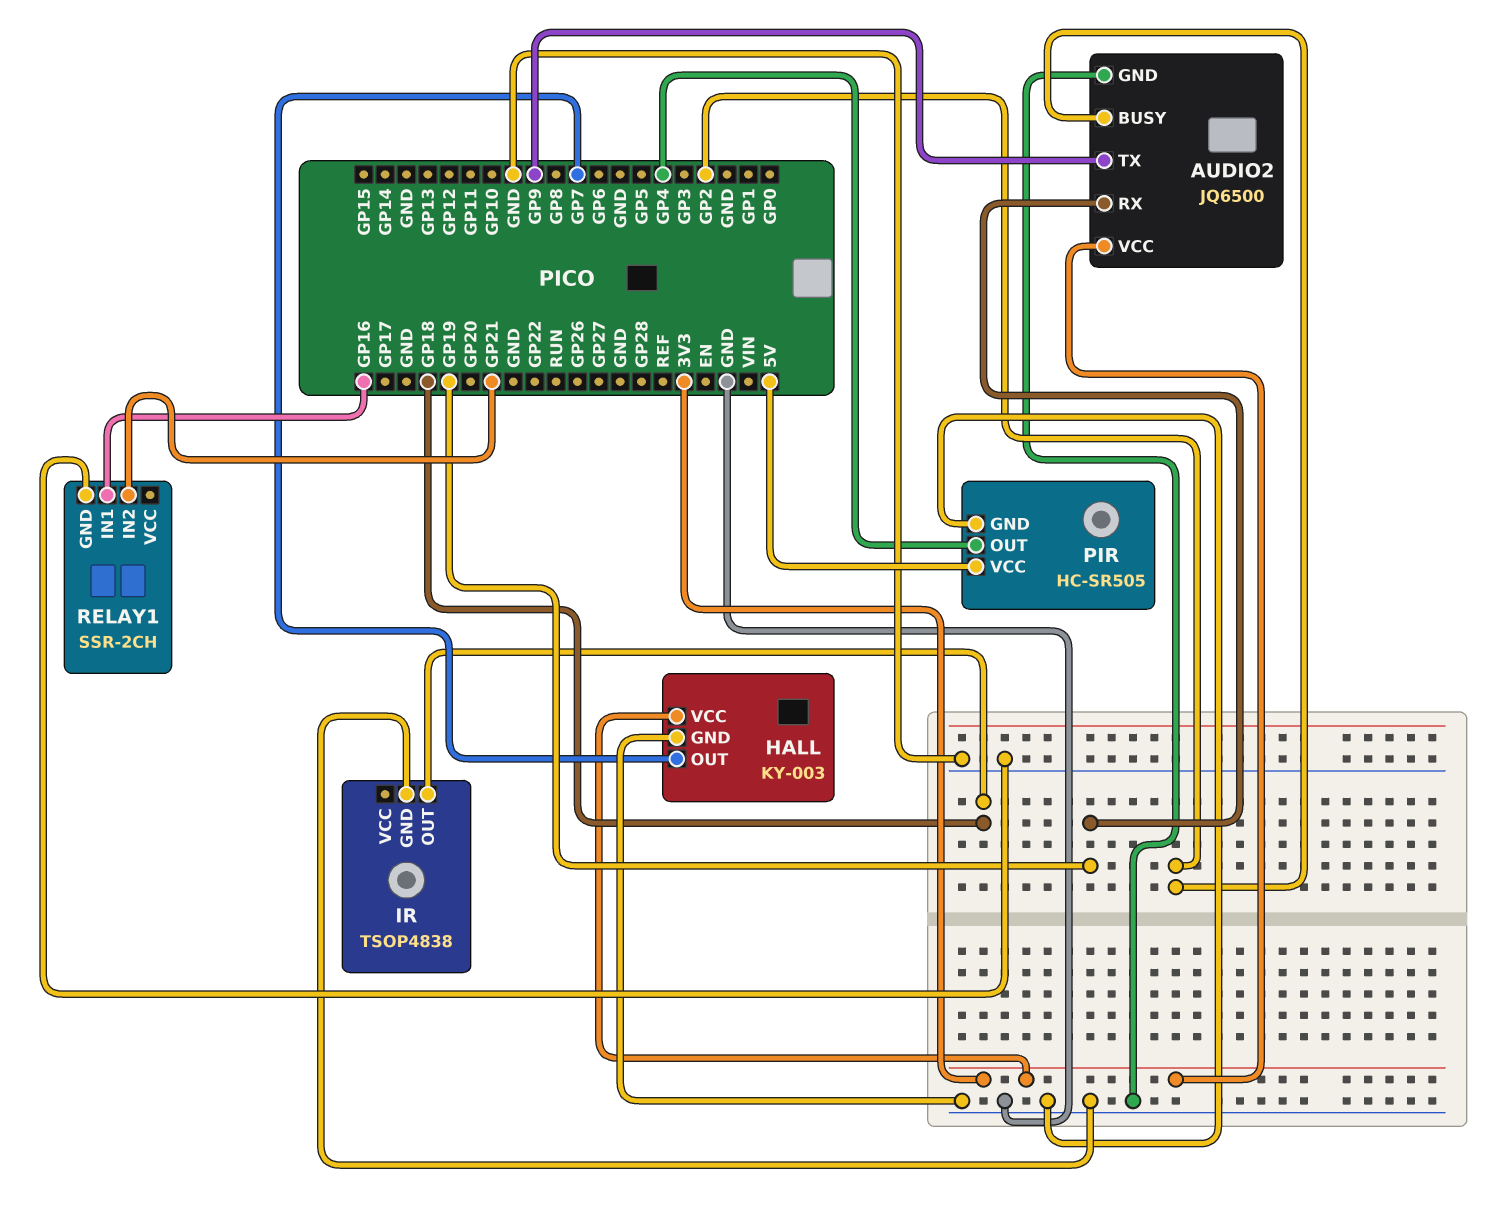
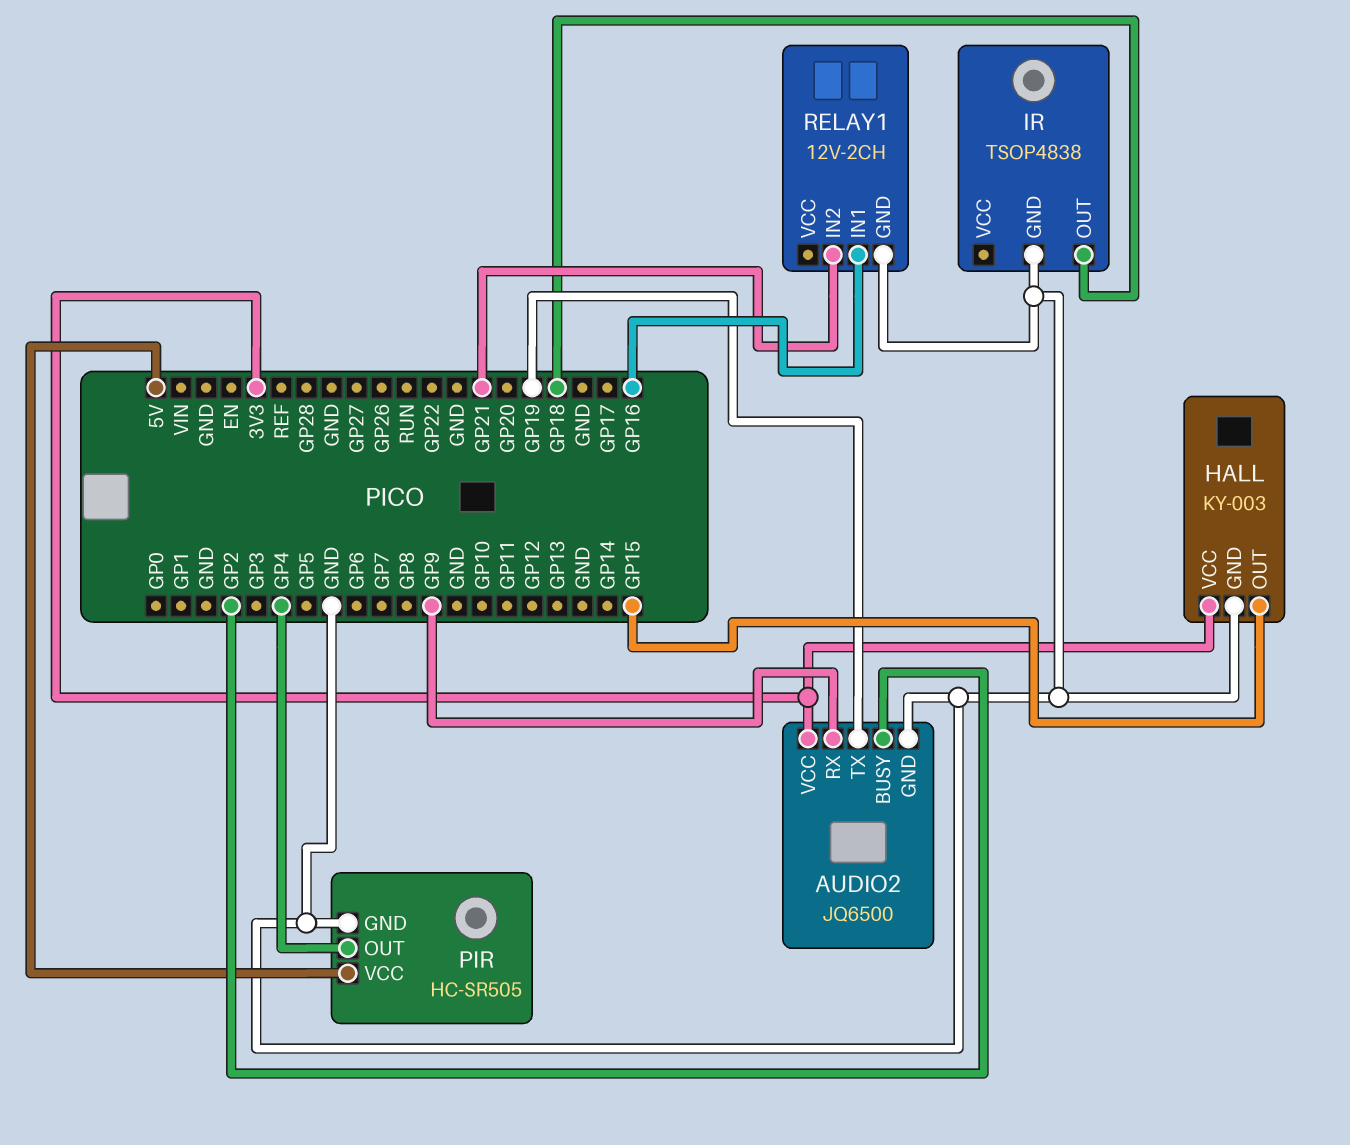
AUDIO2 pin RX: GP19 -> GP9
AUDIO2 pin TX: GP9 -> GP19
HALL pin OUT: GP7 -> GP15
RELAY1: SSR-2CH -> 12V-2CH

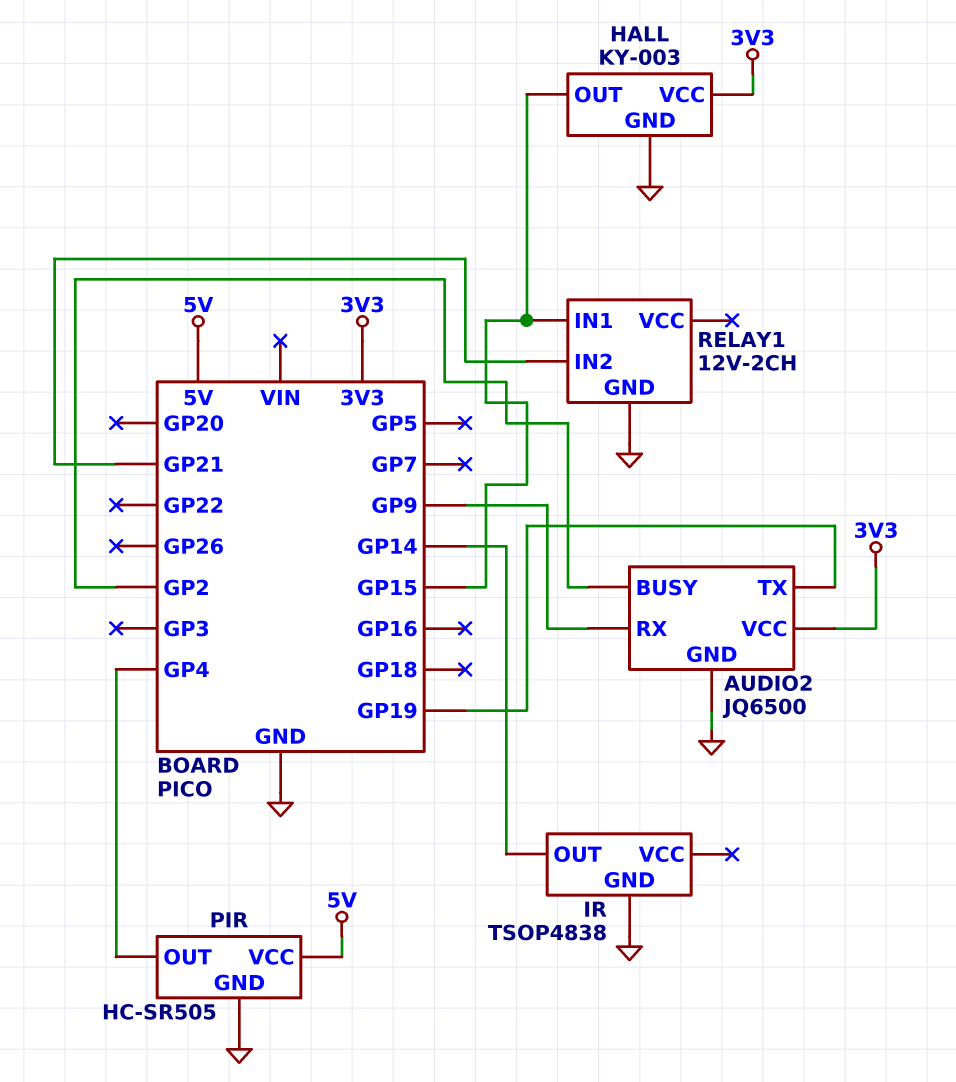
IR pin OUT: GP18 -> GP14
RELAY1 pin IN1: GP16 -> GP15

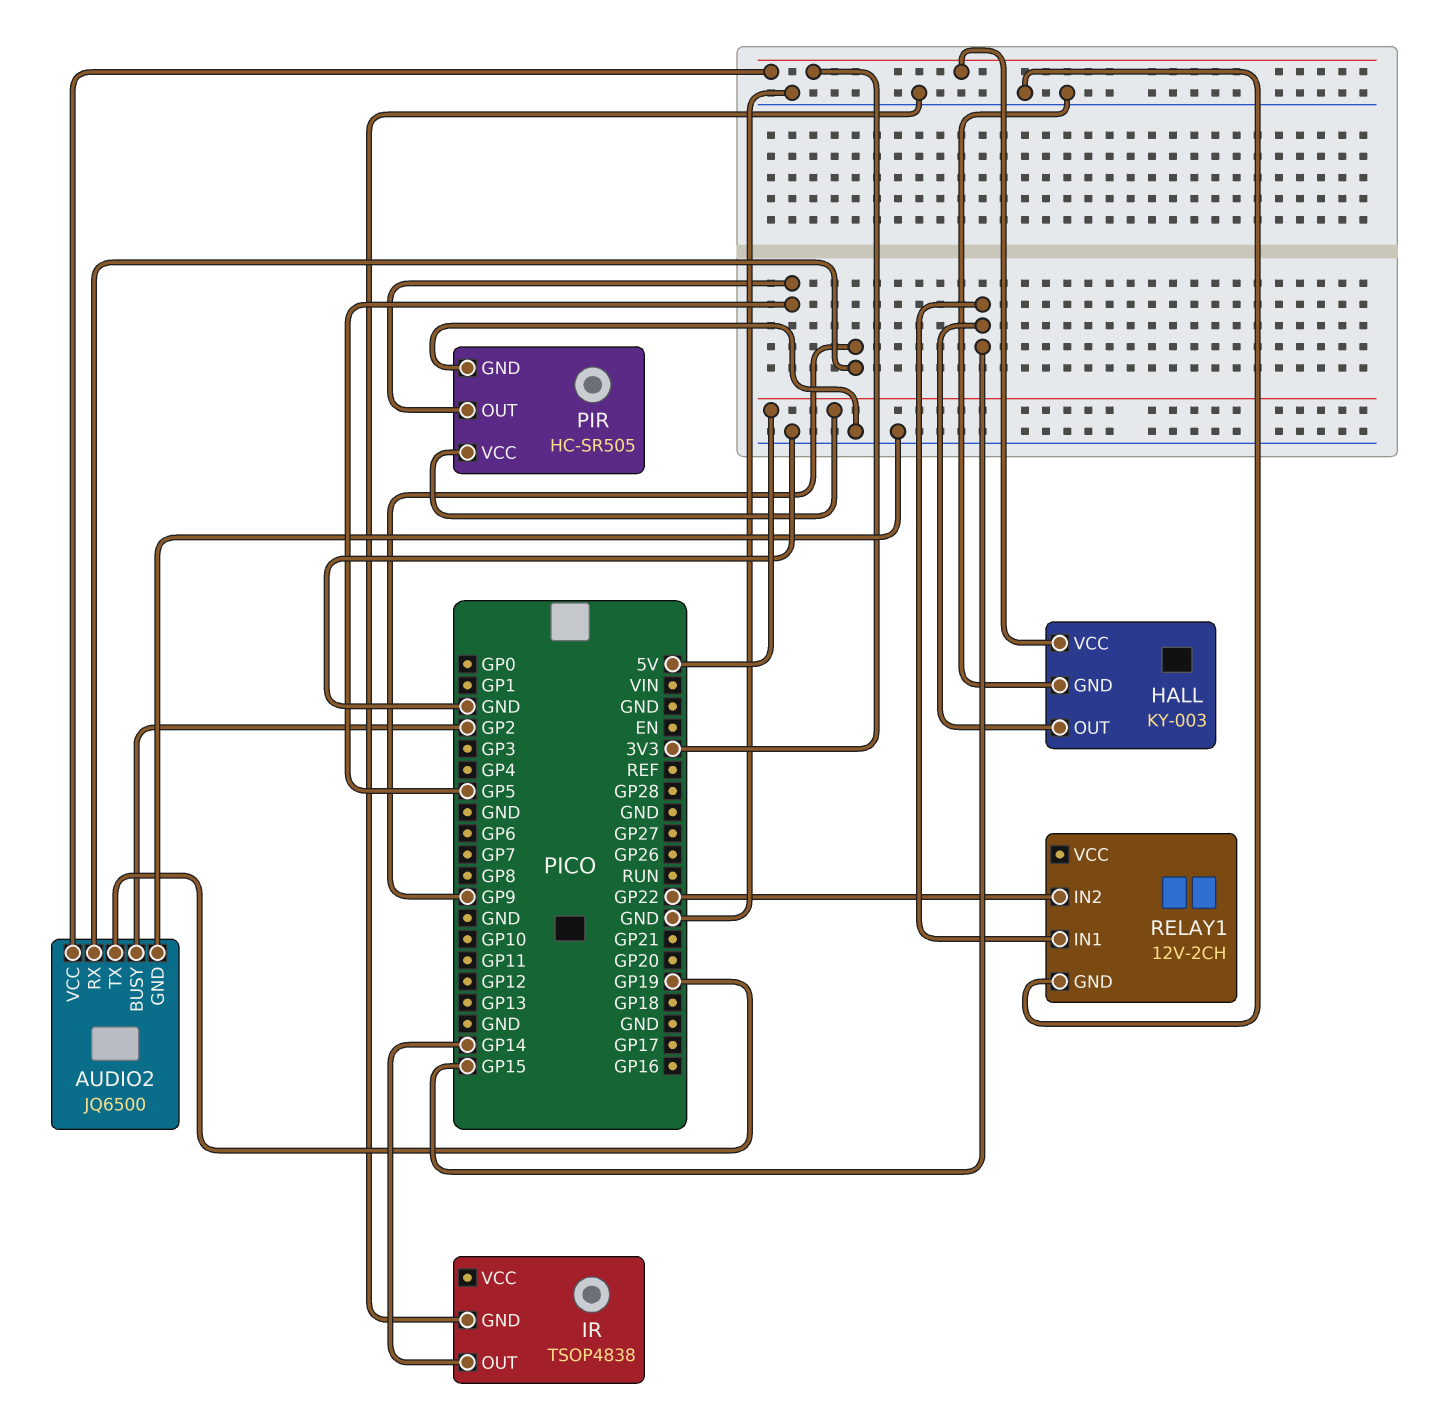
PIR pin OUT: GP4 -> GP5
RELAY1 pin IN2: GP21 -> GP22

